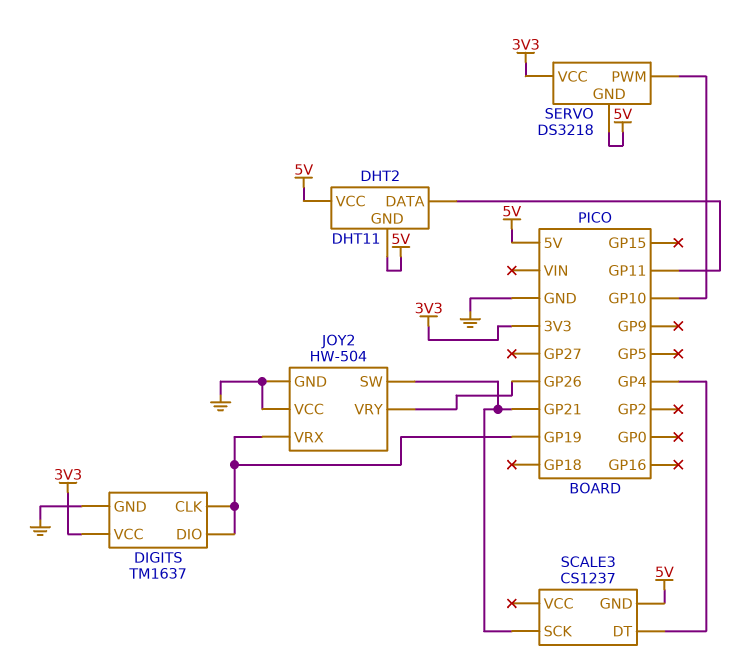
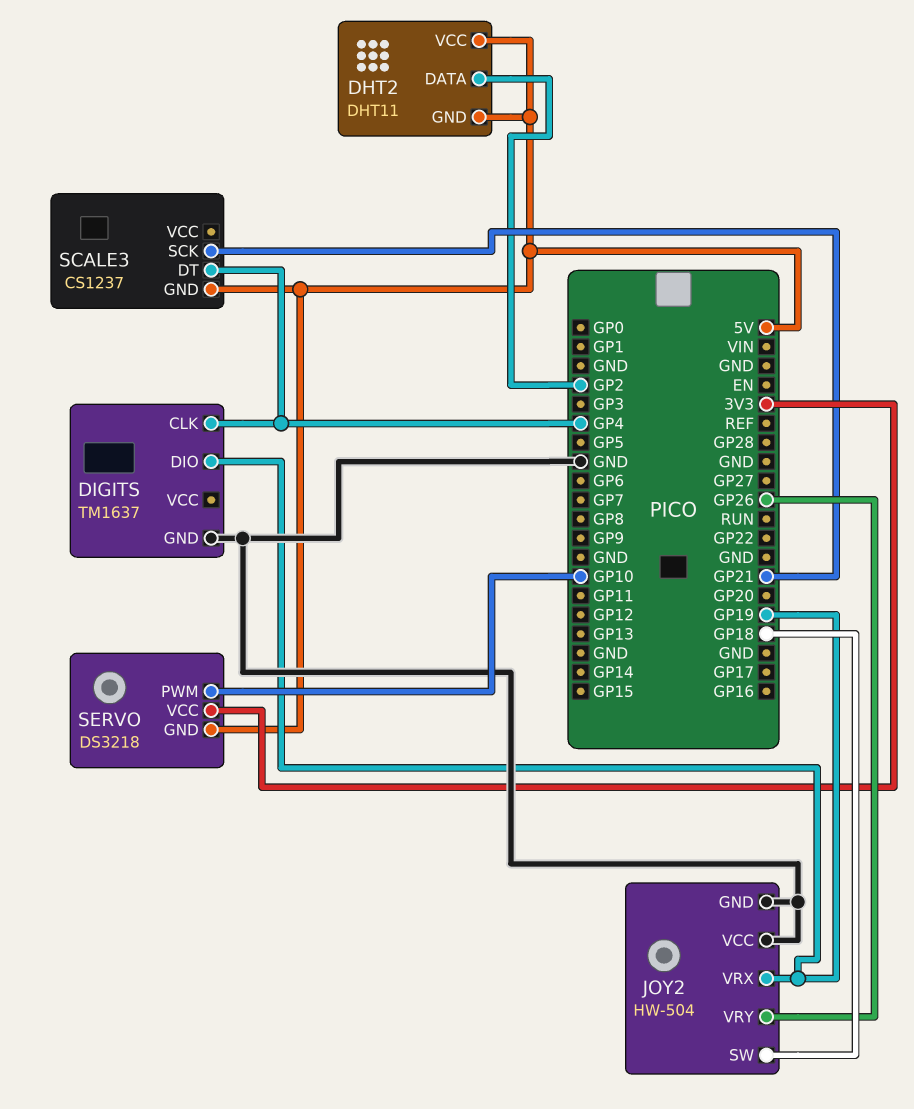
DHT2 pin DATA: GP11 -> GP2
DIGITS pin CLK: GP19 -> GP4
DIGITS pin VCC: 3V3 -> none
JOY2 pin SW: GP21 -> GP18

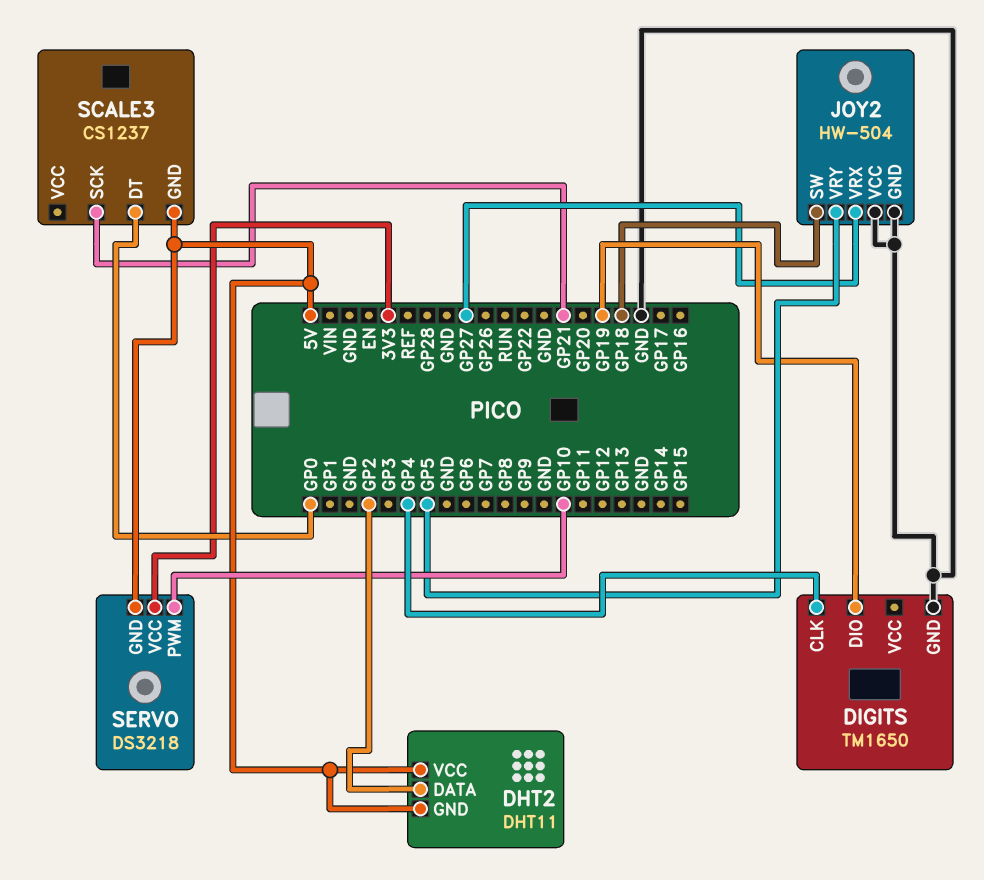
DIGITS: TM1637 -> TM1650
JOY2 pin VRX: GP19 -> GP27
JOY2 pin VRY: GP26 -> GP5
SCALE3 pin DT: GP4 -> GP0

